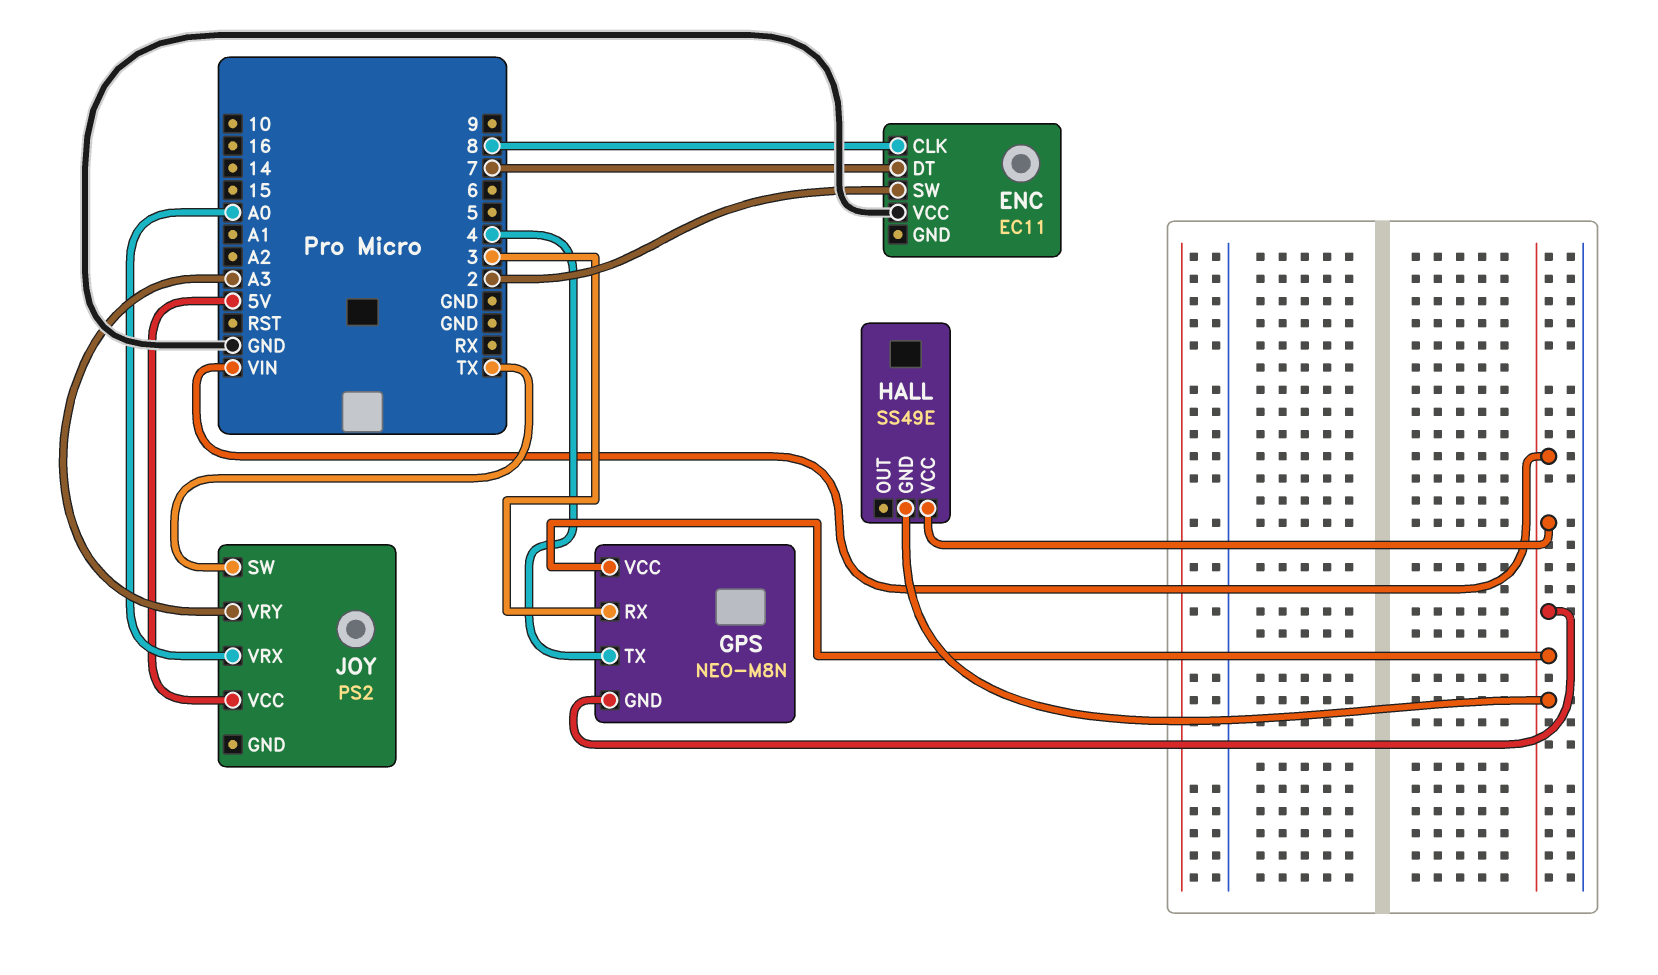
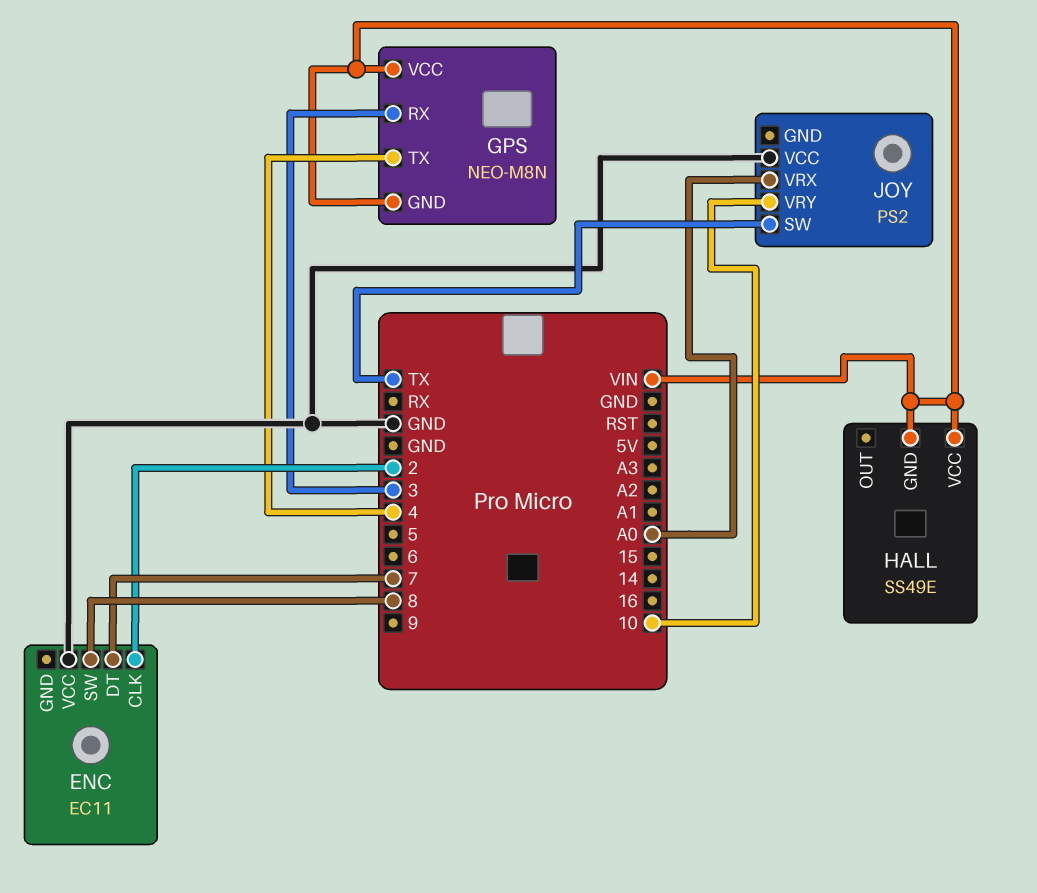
ENC pin CLK: 8 -> 2
ENC pin SW: 2 -> 8
JOY pin VCC: 5V -> GND
JOY pin VRY: A3 -> 10

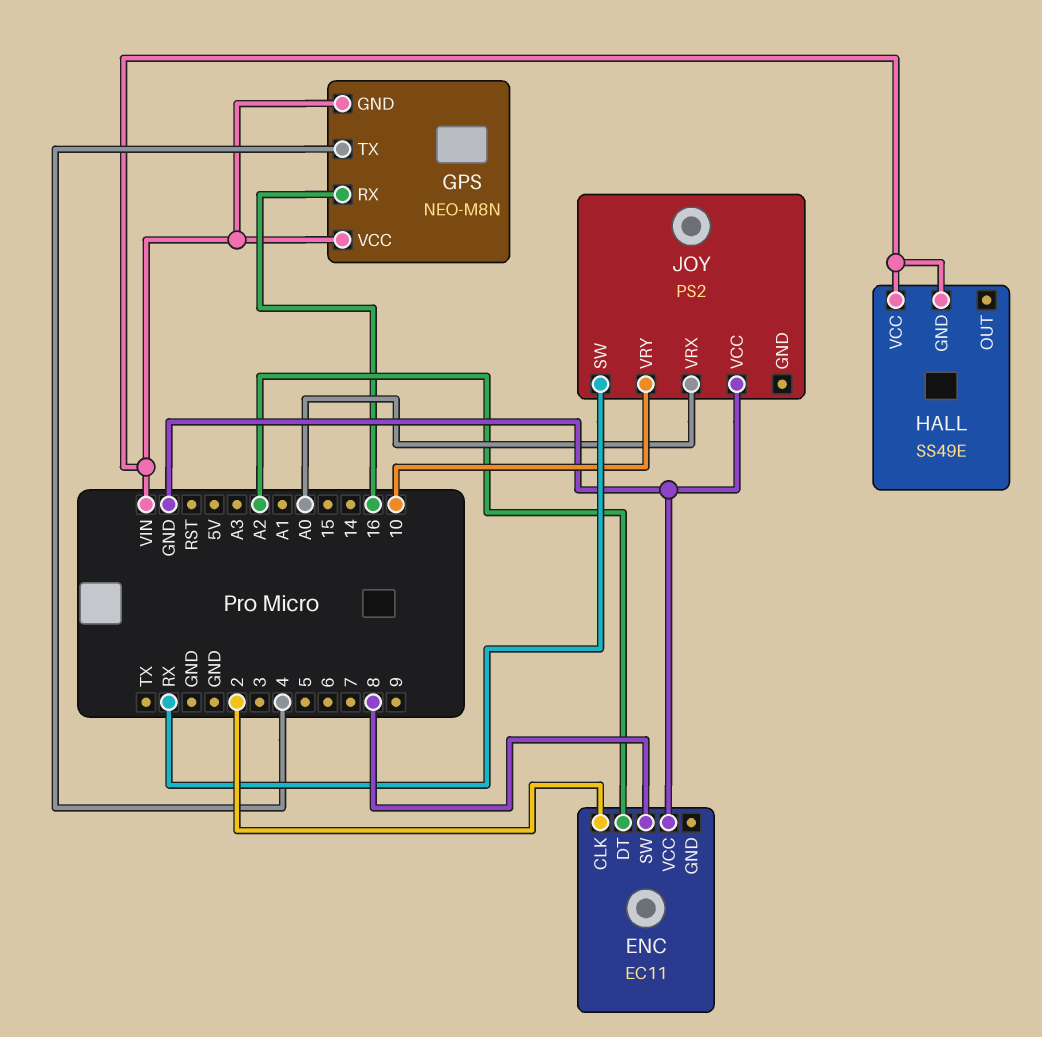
ENC pin DT: 7 -> A2
GPS pin RX: 3 -> 16
JOY pin SW: TX -> RX

